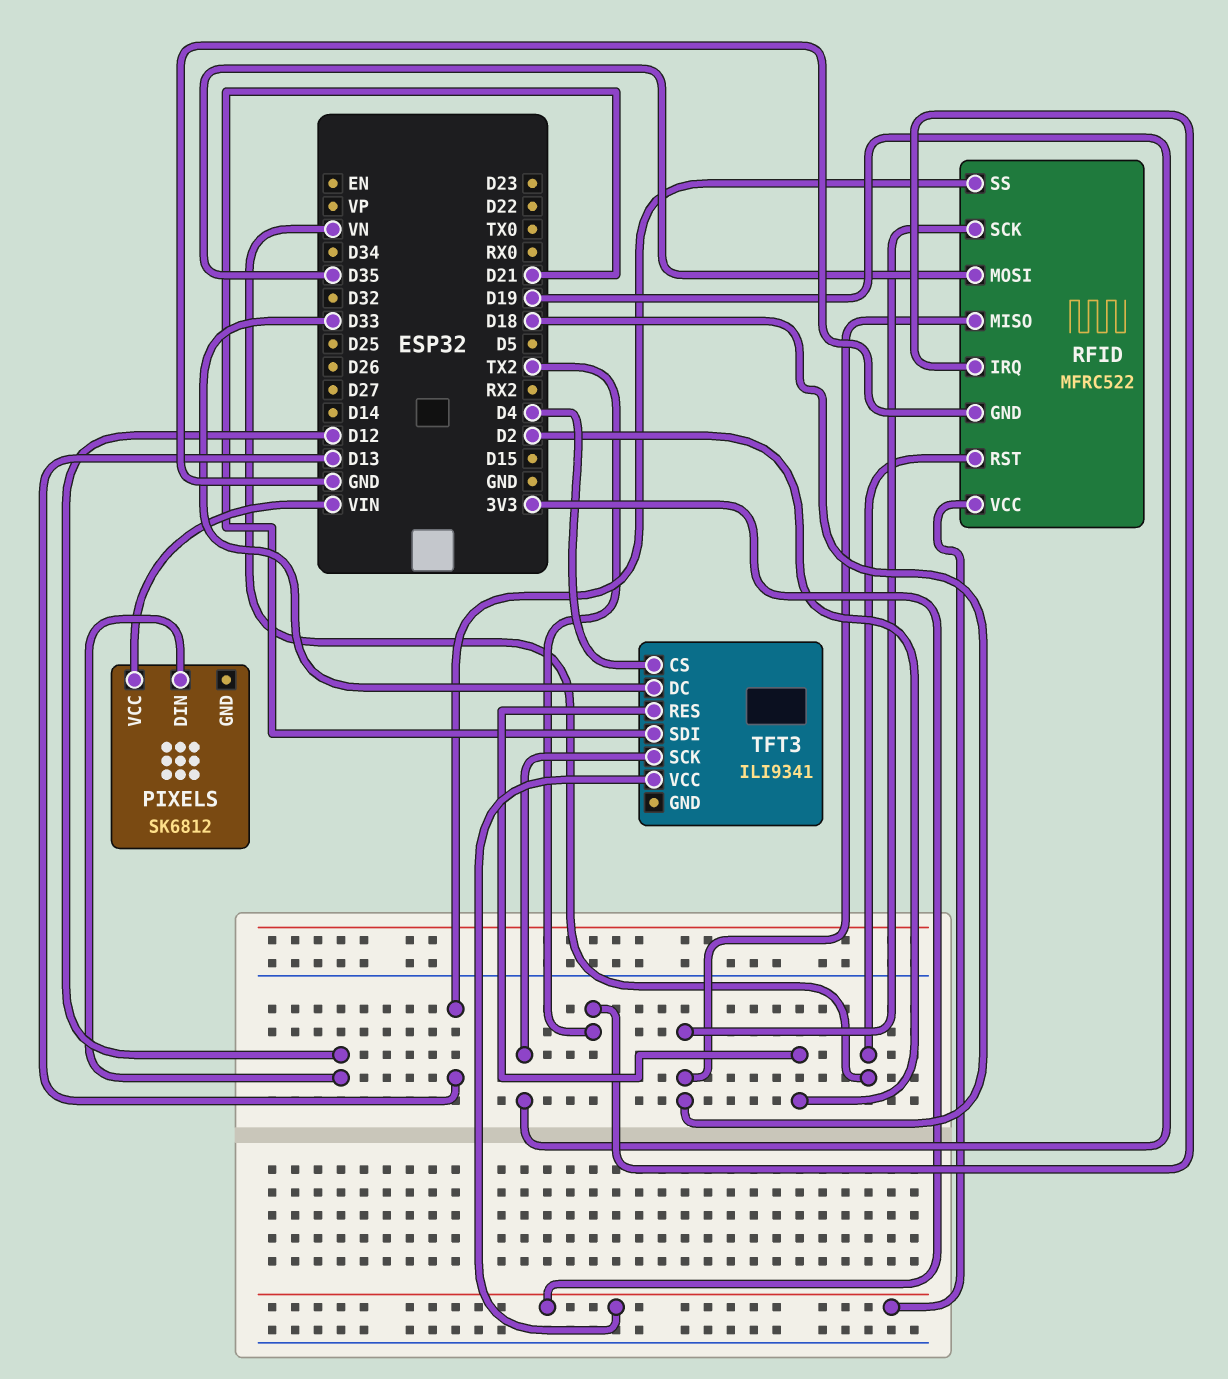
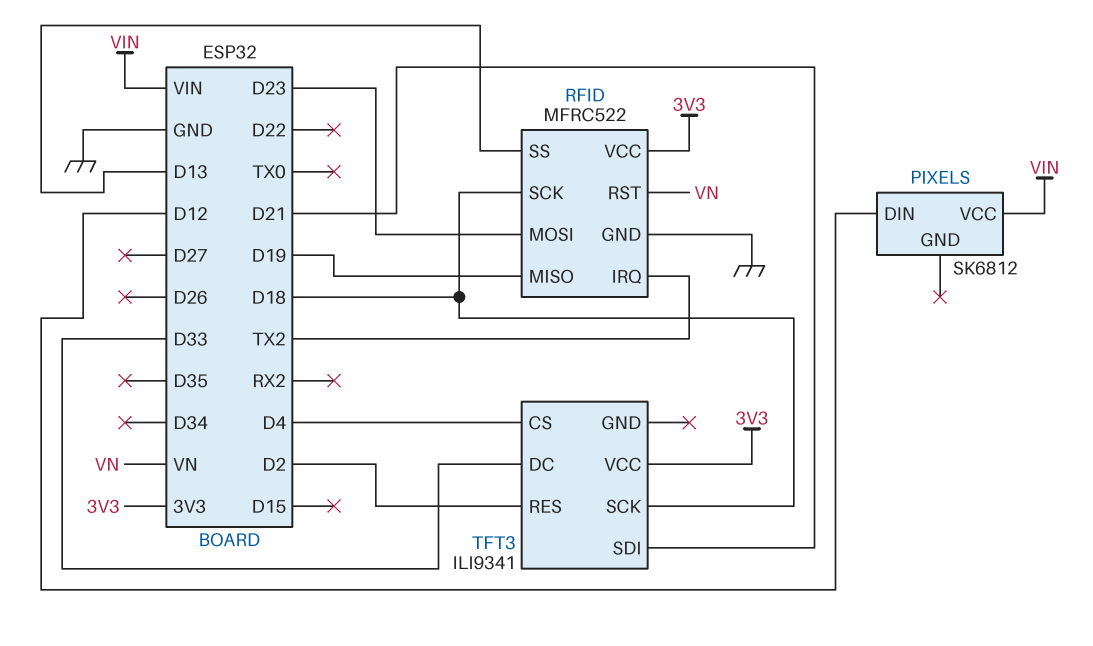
RFID pin MISO: D18 -> D19
RFID pin MOSI: D35 -> D23
TFT3 pin SCK: D19 -> D18

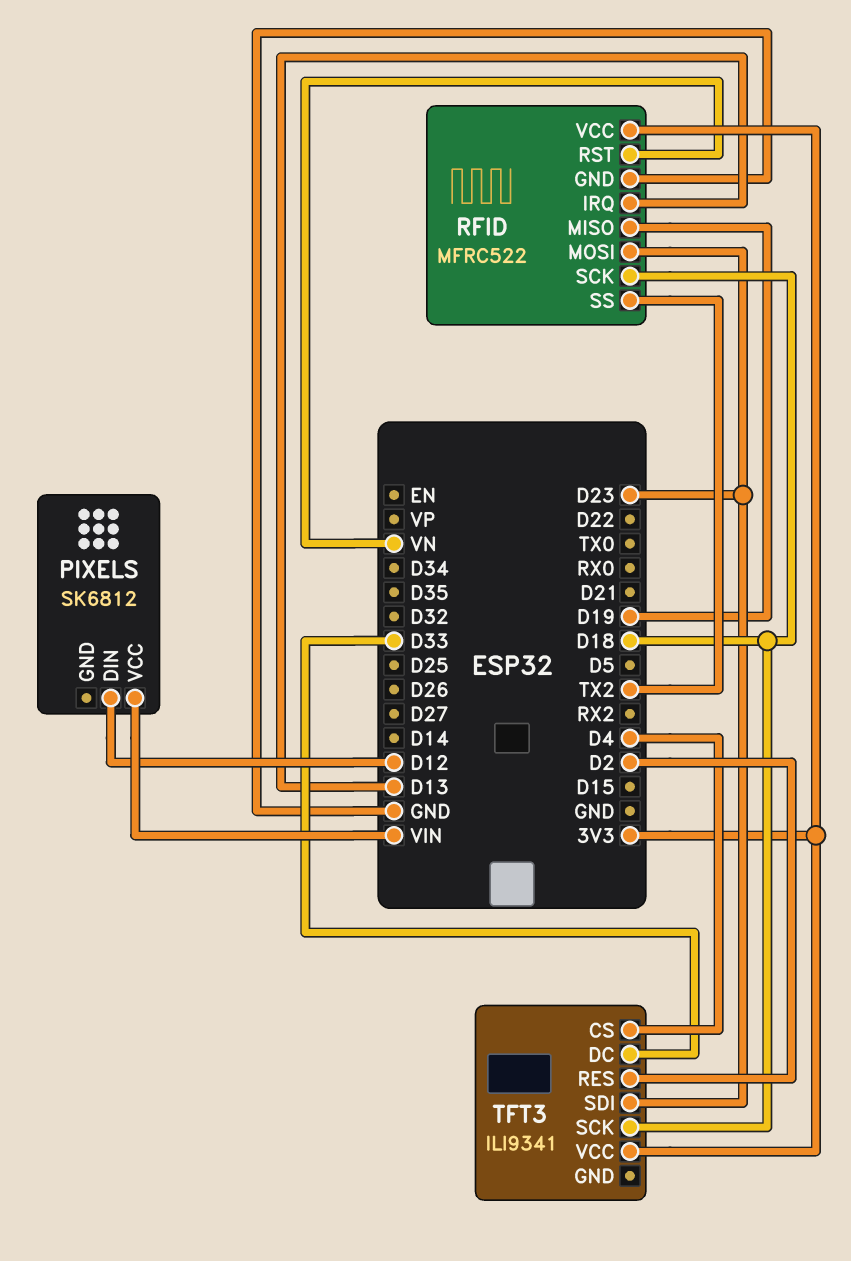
RFID pin IRQ: TX2 -> D13
RFID pin SS: D13 -> TX2
TFT3 pin SDI: D21 -> D23

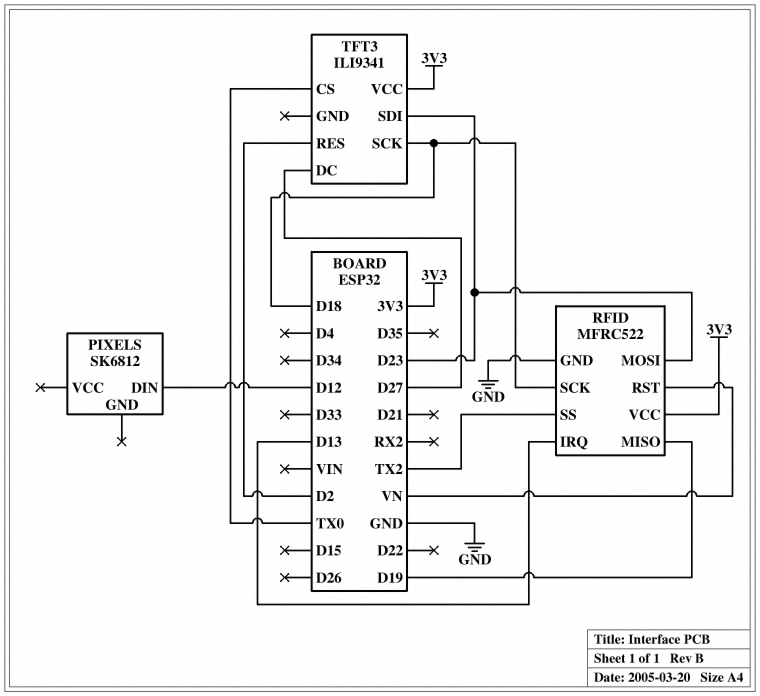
PIXELS pin VCC: VIN -> none
TFT3 pin CS: D4 -> TX0
TFT3 pin DC: D33 -> D27

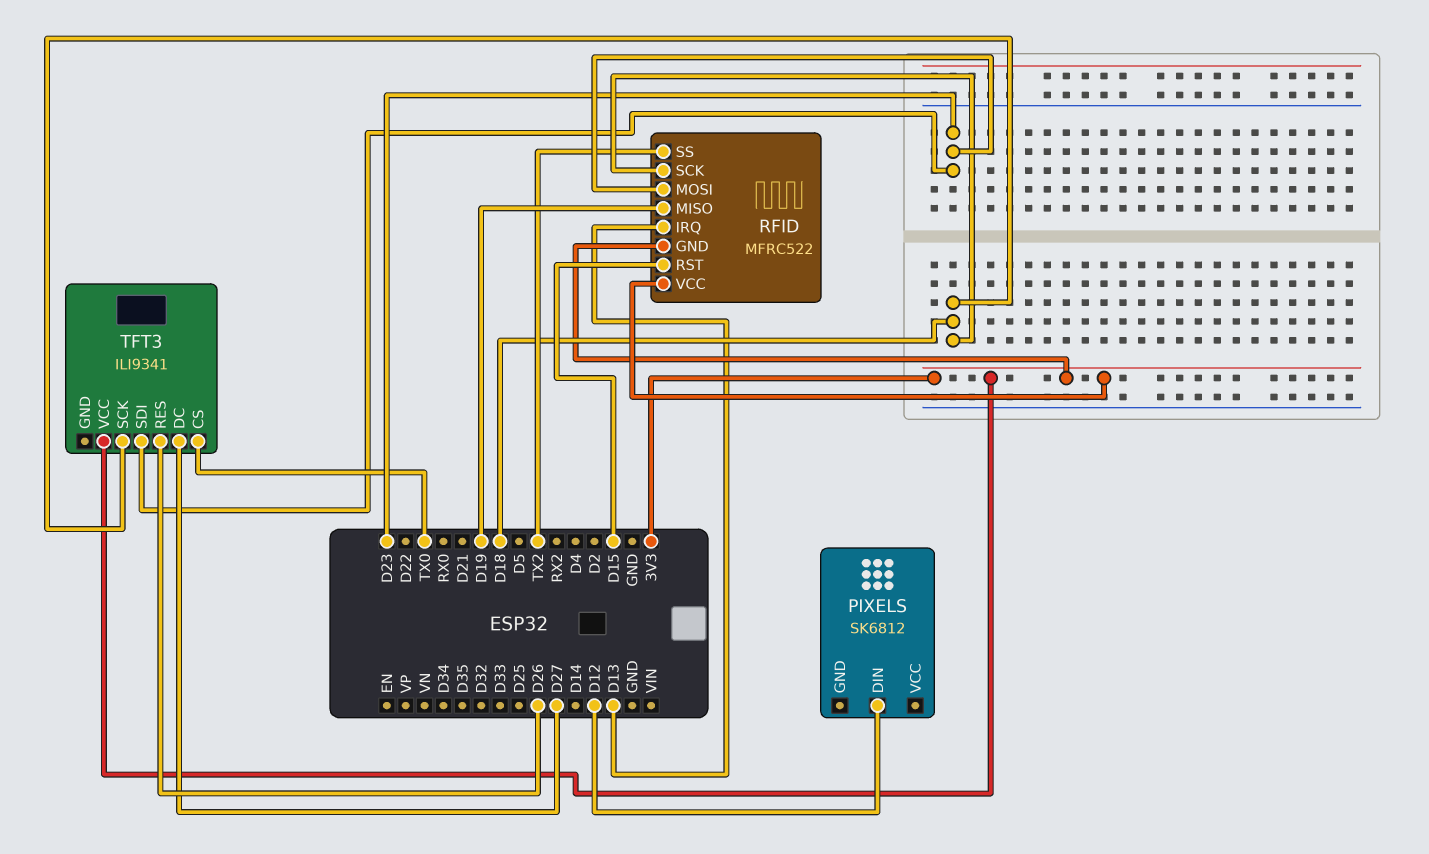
RFID pin GND: GND -> 3V3
RFID pin RST: VN -> D15
TFT3 pin RES: D2 -> D26

